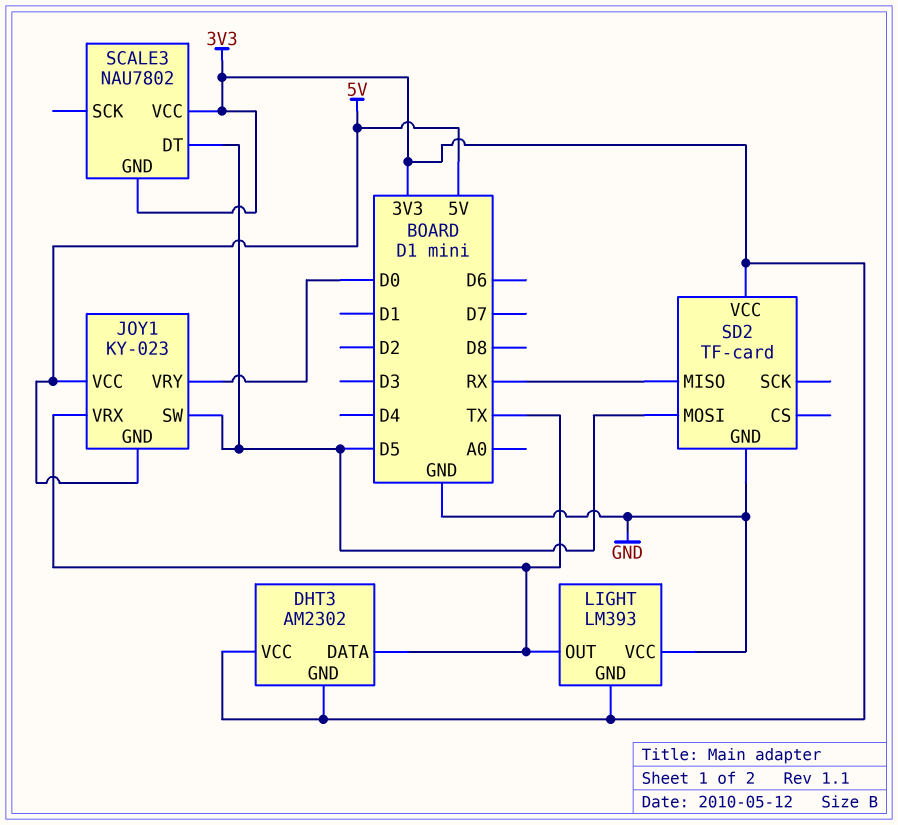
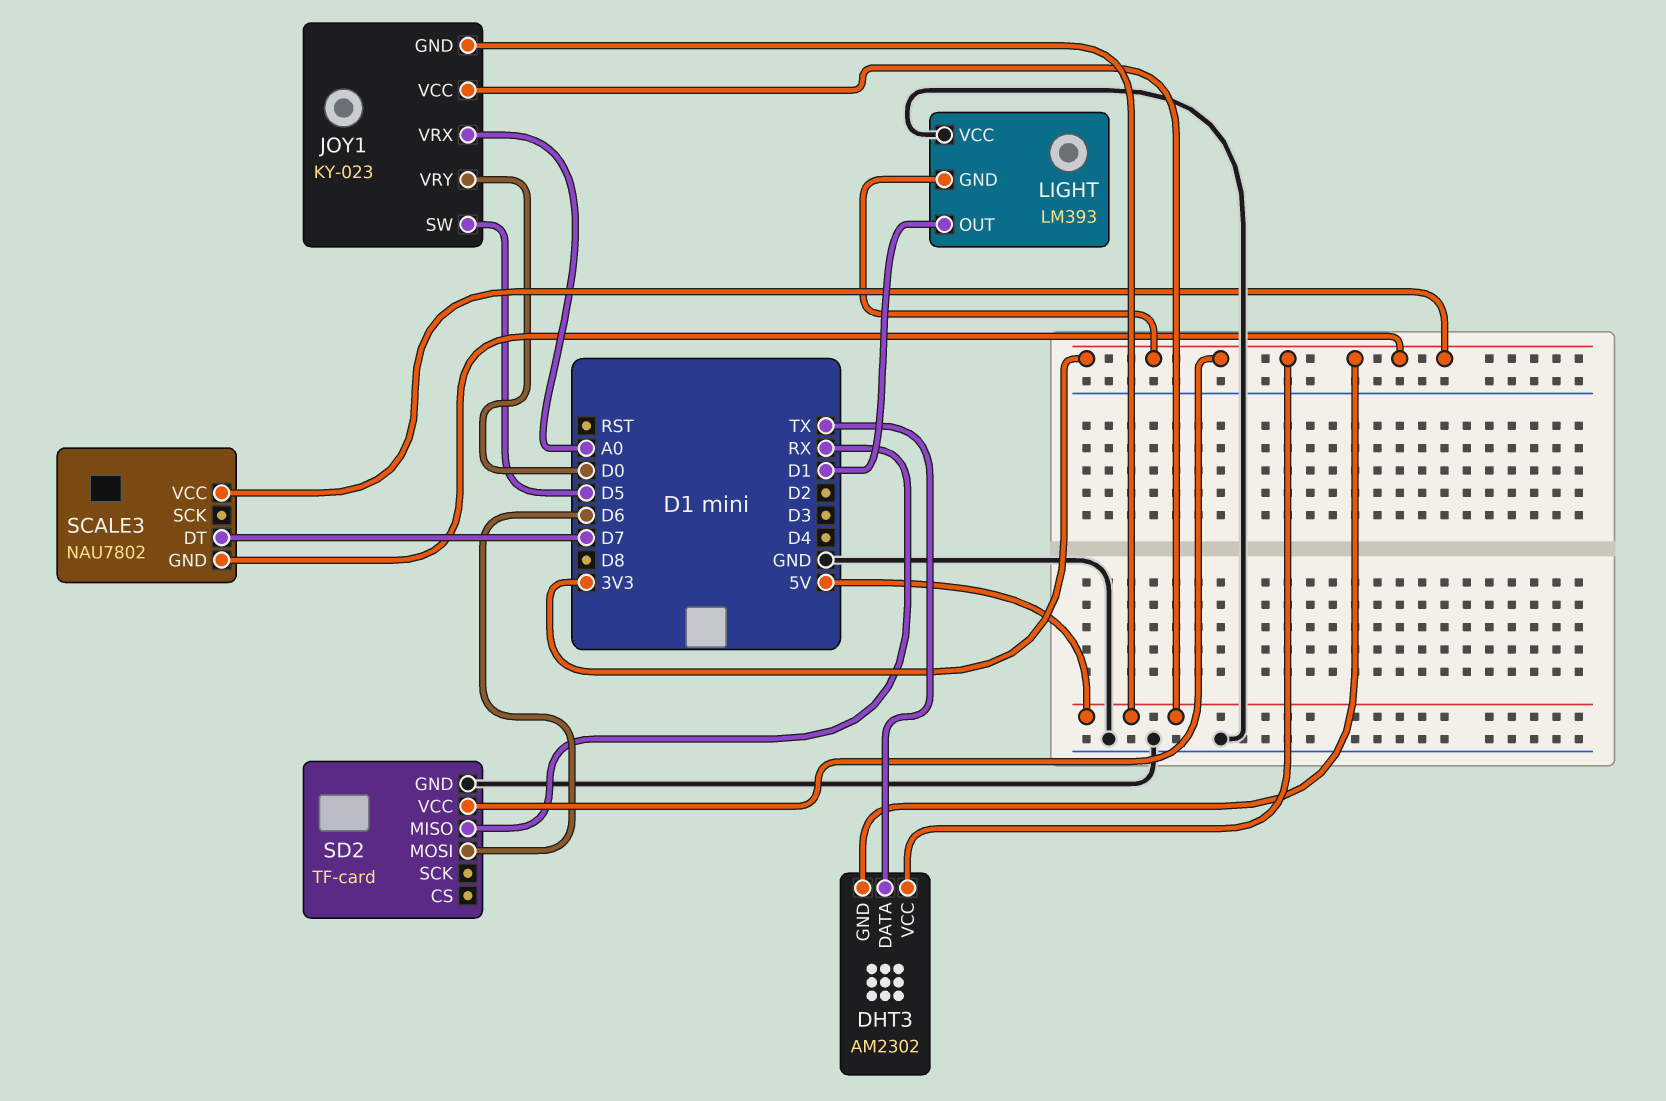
JOY1 pin VRX: TX -> A0
LIGHT pin OUT: TX -> D1
SCALE3 pin DT: D5 -> D7
SD2 pin MOSI: D5 -> D6

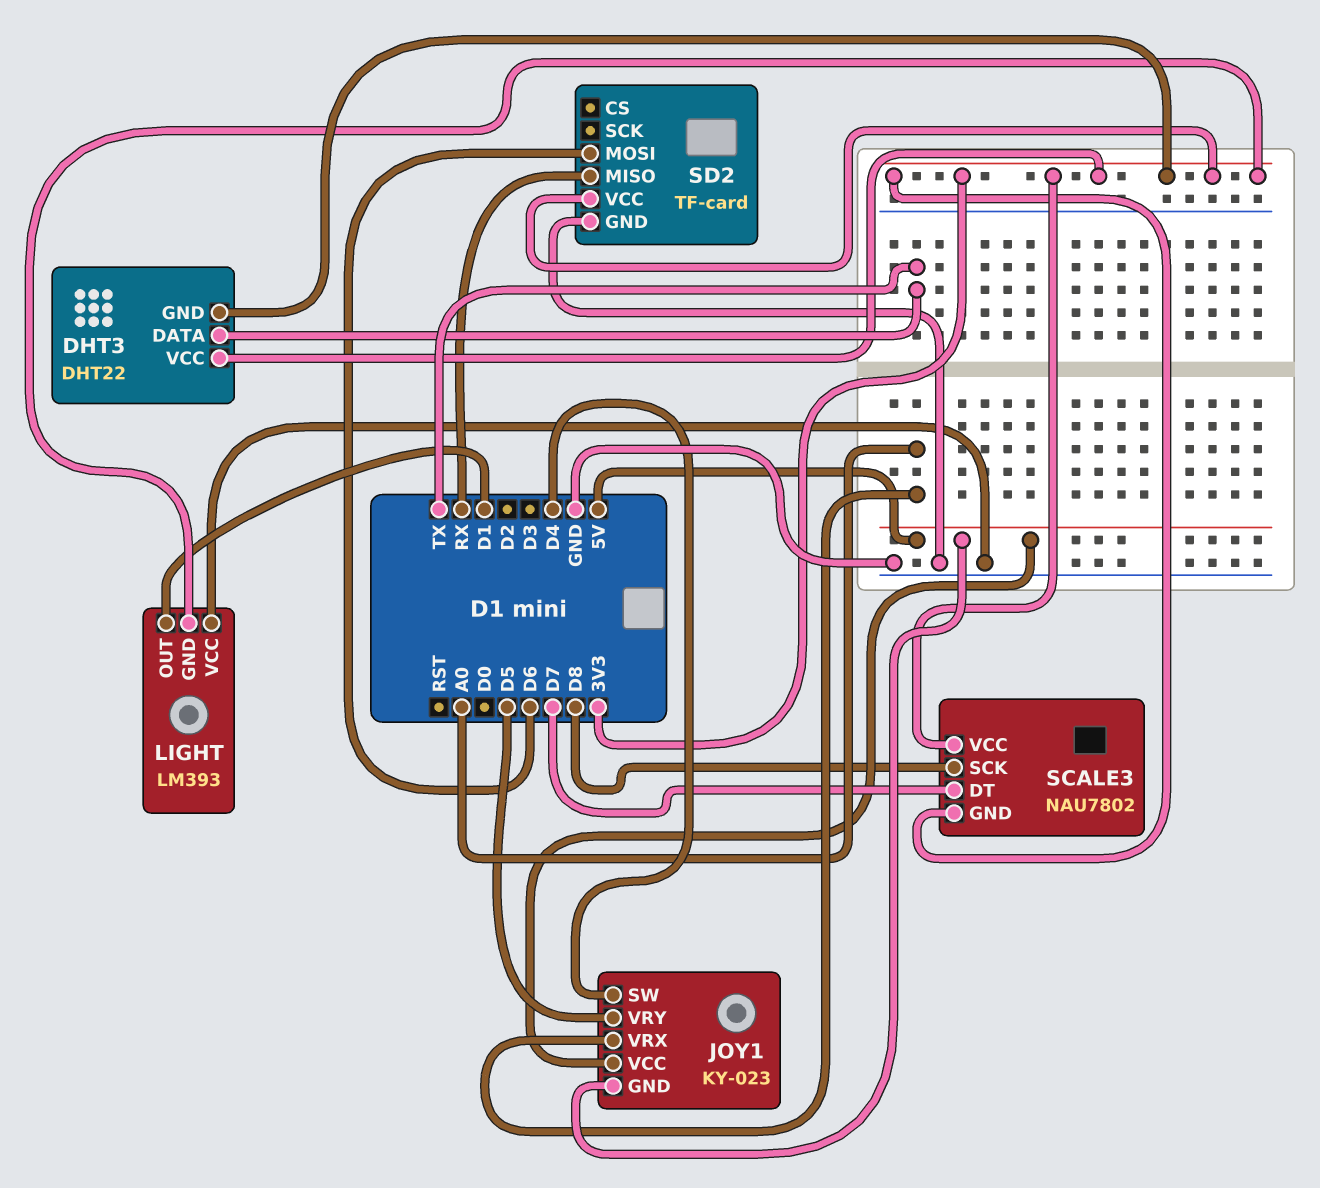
DHT3: AM2302 -> DHT22
JOY1 pin SW: D5 -> D4
JOY1 pin VRY: D0 -> D5
SCALE3 pin SCK: none -> D8

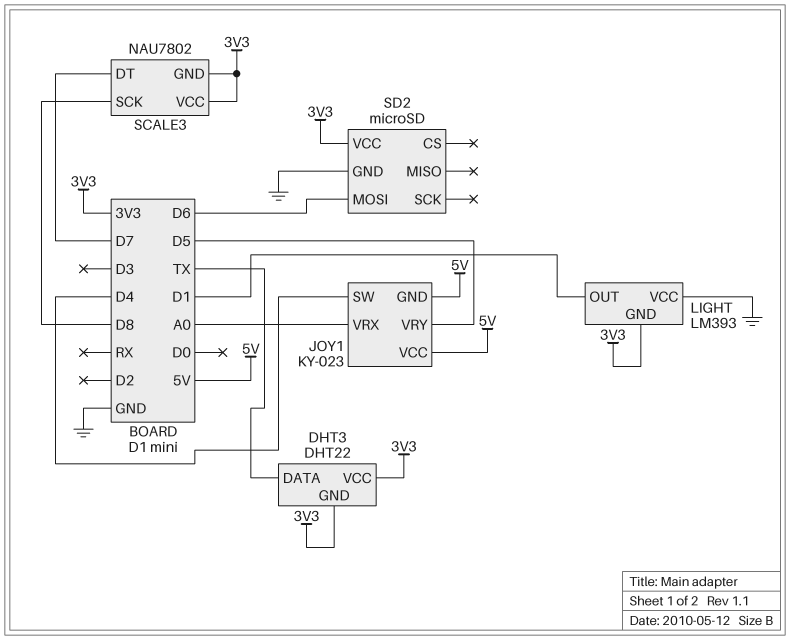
SD2: TF-card -> microSD
SD2 pin MISO: RX -> none

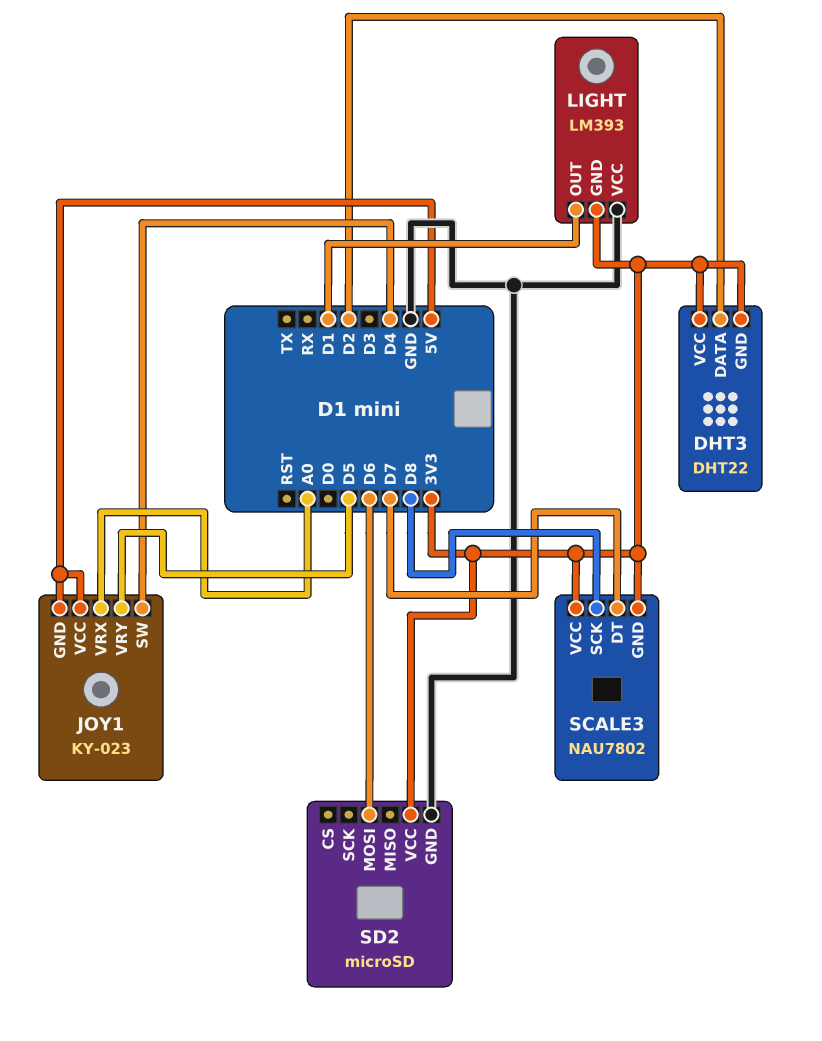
DHT3 pin DATA: TX -> D2

